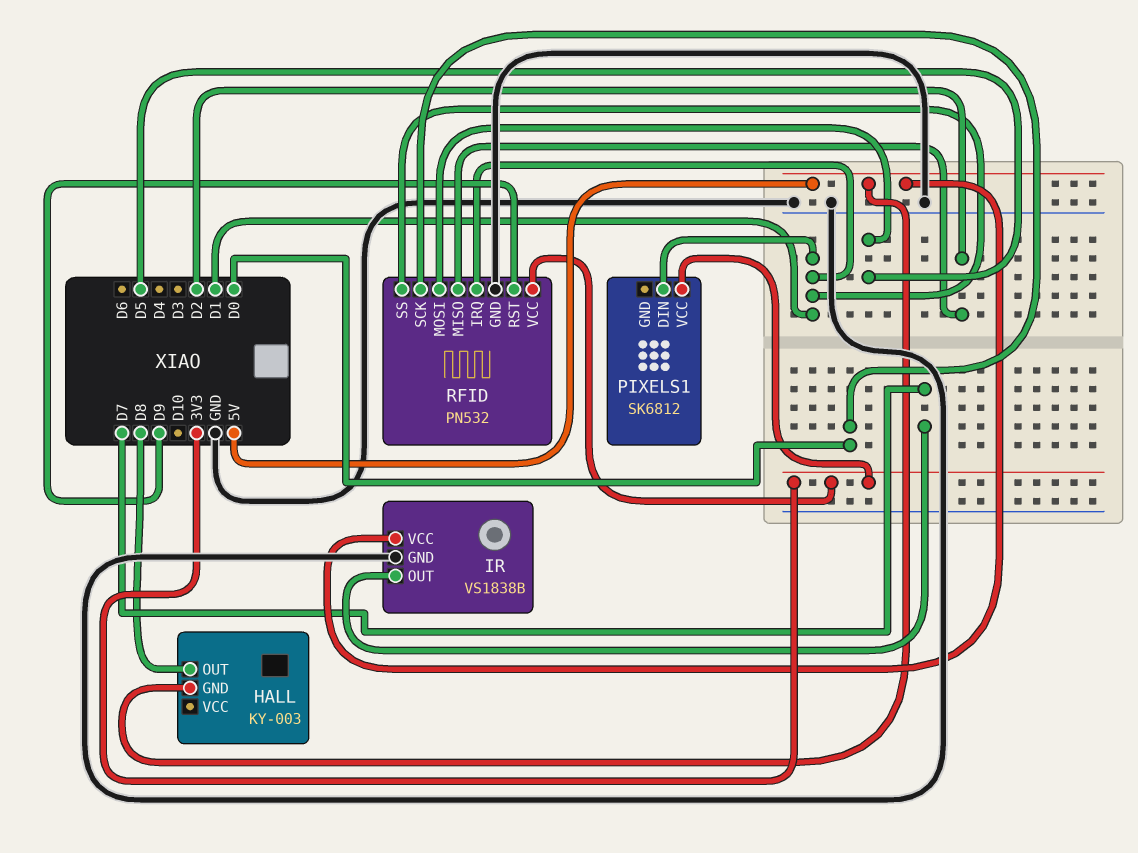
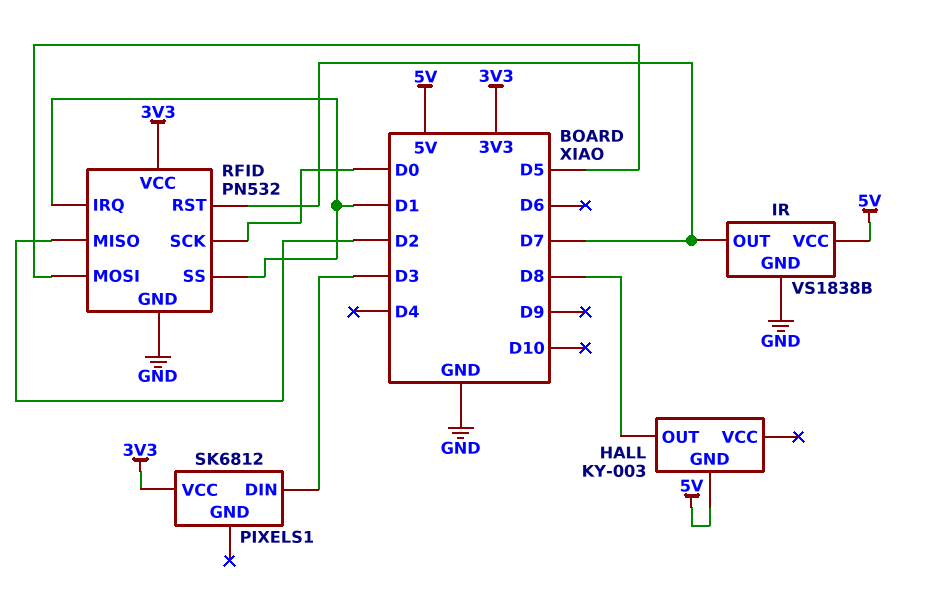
PIXELS1 pin DIN: D1 -> D3
RFID pin RST: D9 -> D7

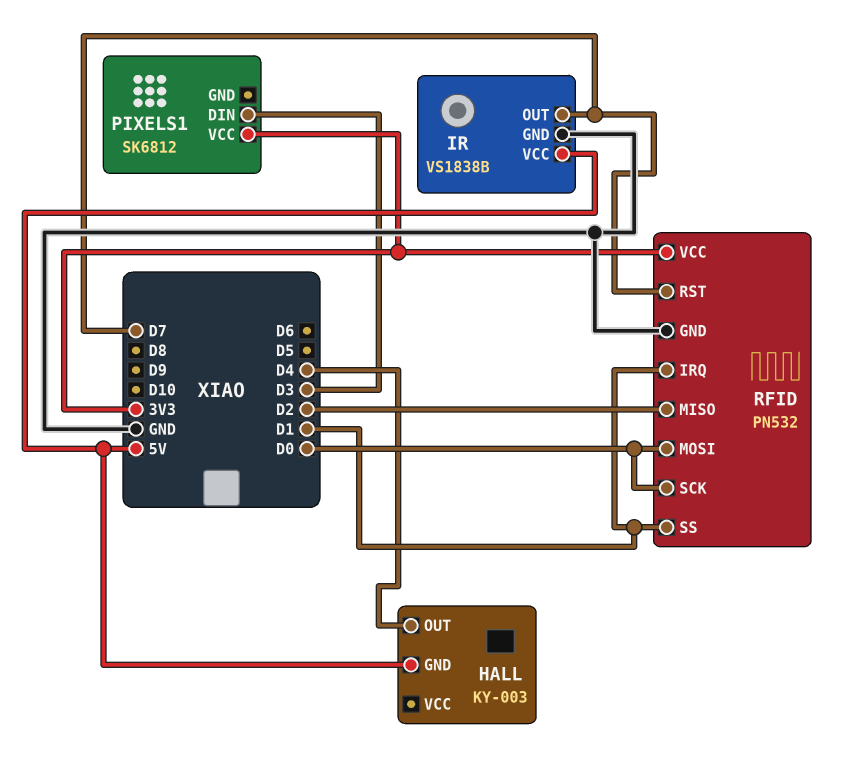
HALL pin OUT: D8 -> D4
RFID pin MOSI: D5 -> D0

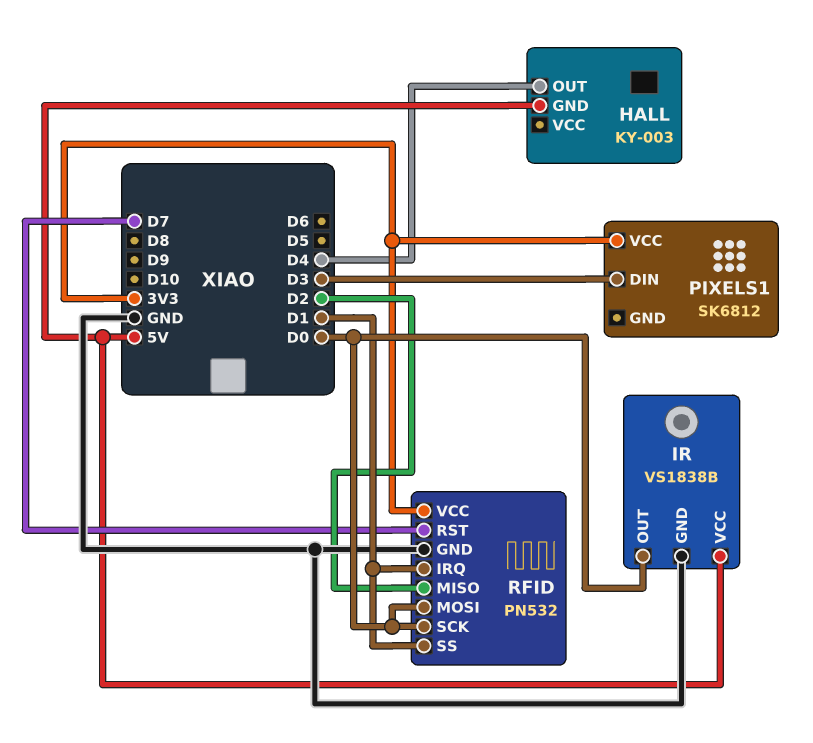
IR pin OUT: D7 -> D0

